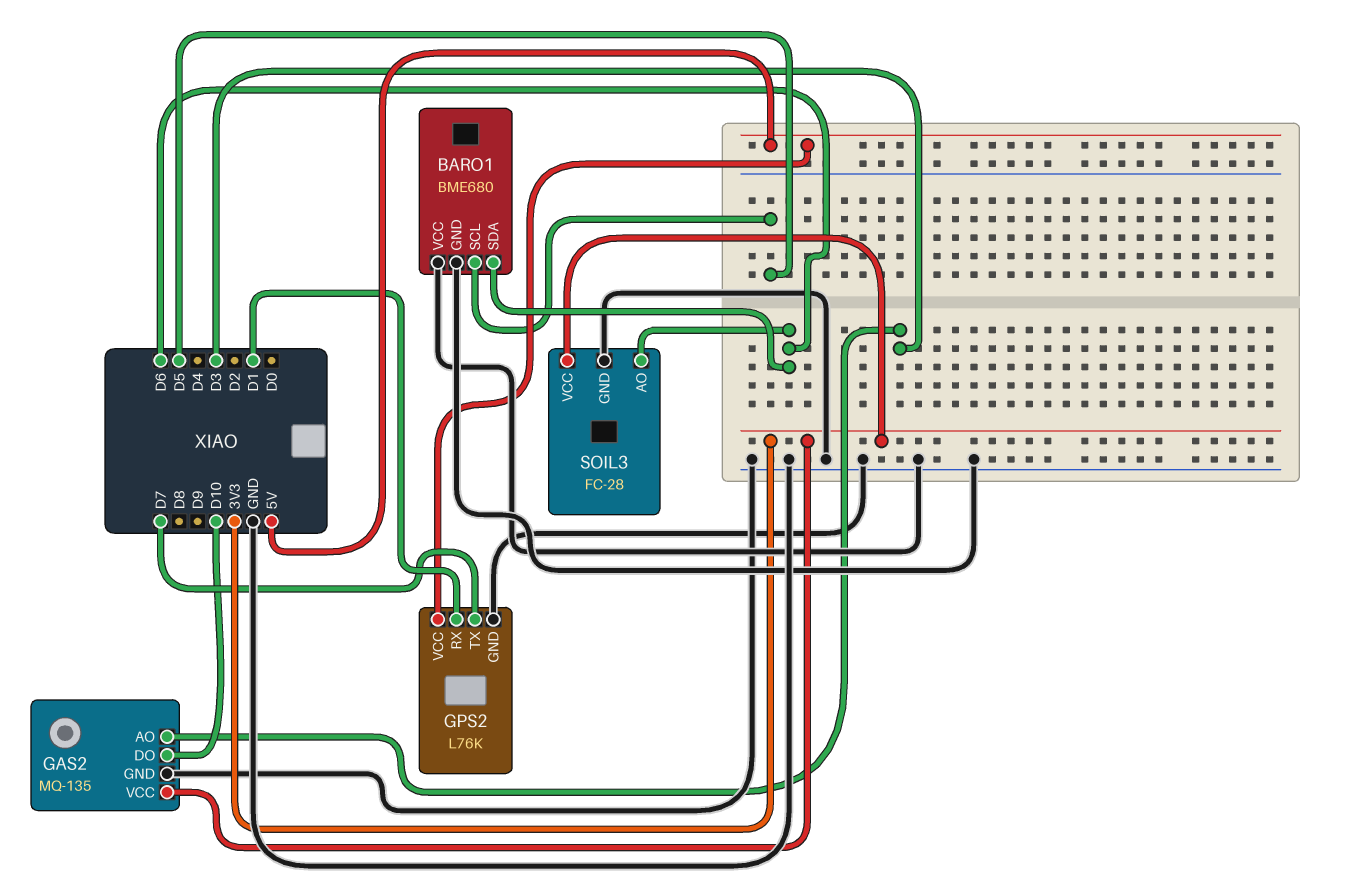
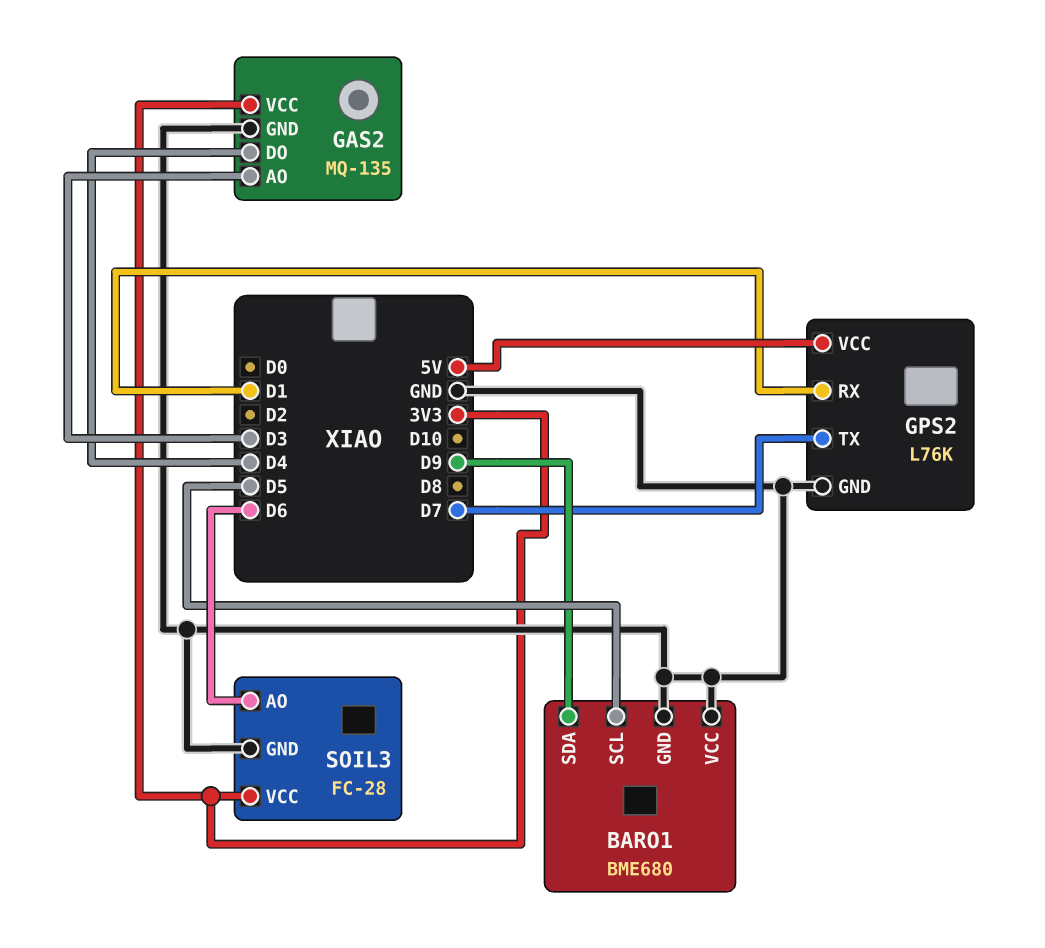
BARO1 pin SDA: D6 -> D9
GAS2 pin DO: D10 -> D4

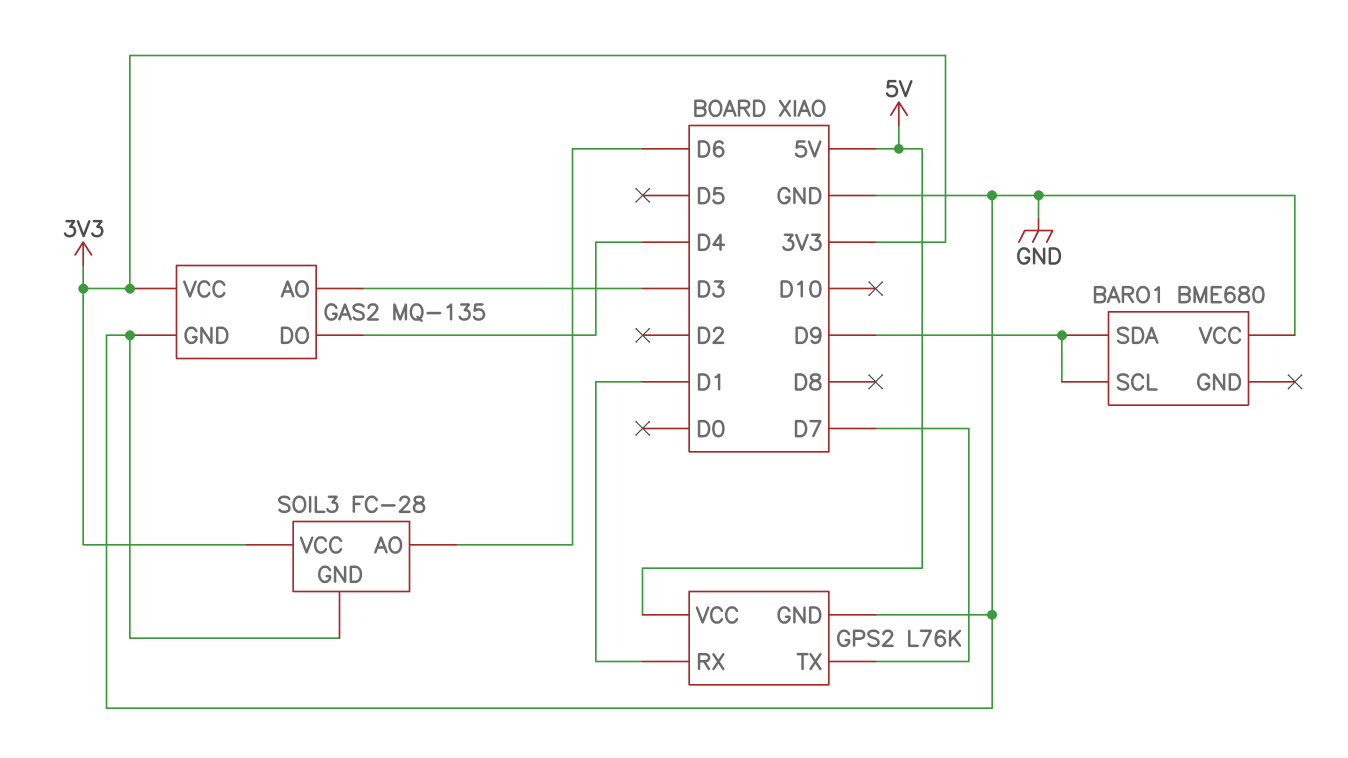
BARO1 pin GND: GND -> none
BARO1 pin SCL: D5 -> D9

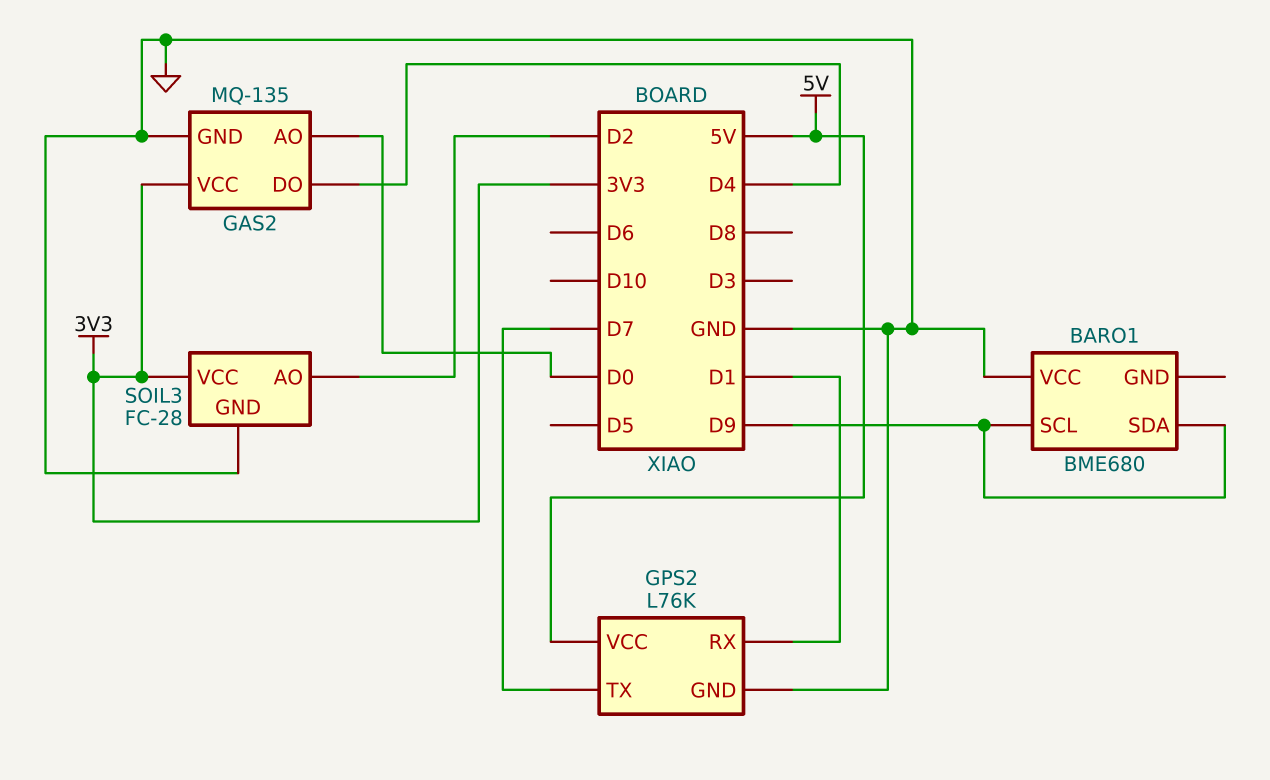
GAS2 pin AO: D3 -> D0
SOIL3 pin AO: D6 -> D2

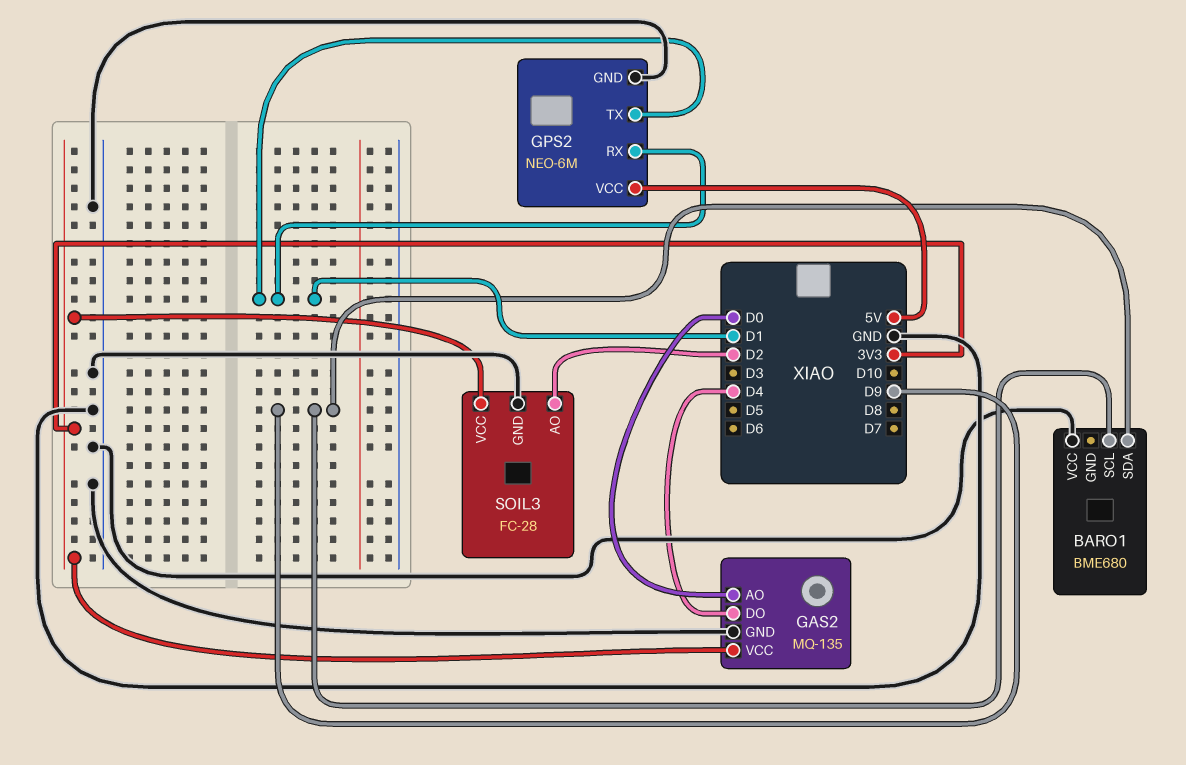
GPS2: L76K -> NEO-6M
GPS2 pin TX: D7 -> D1

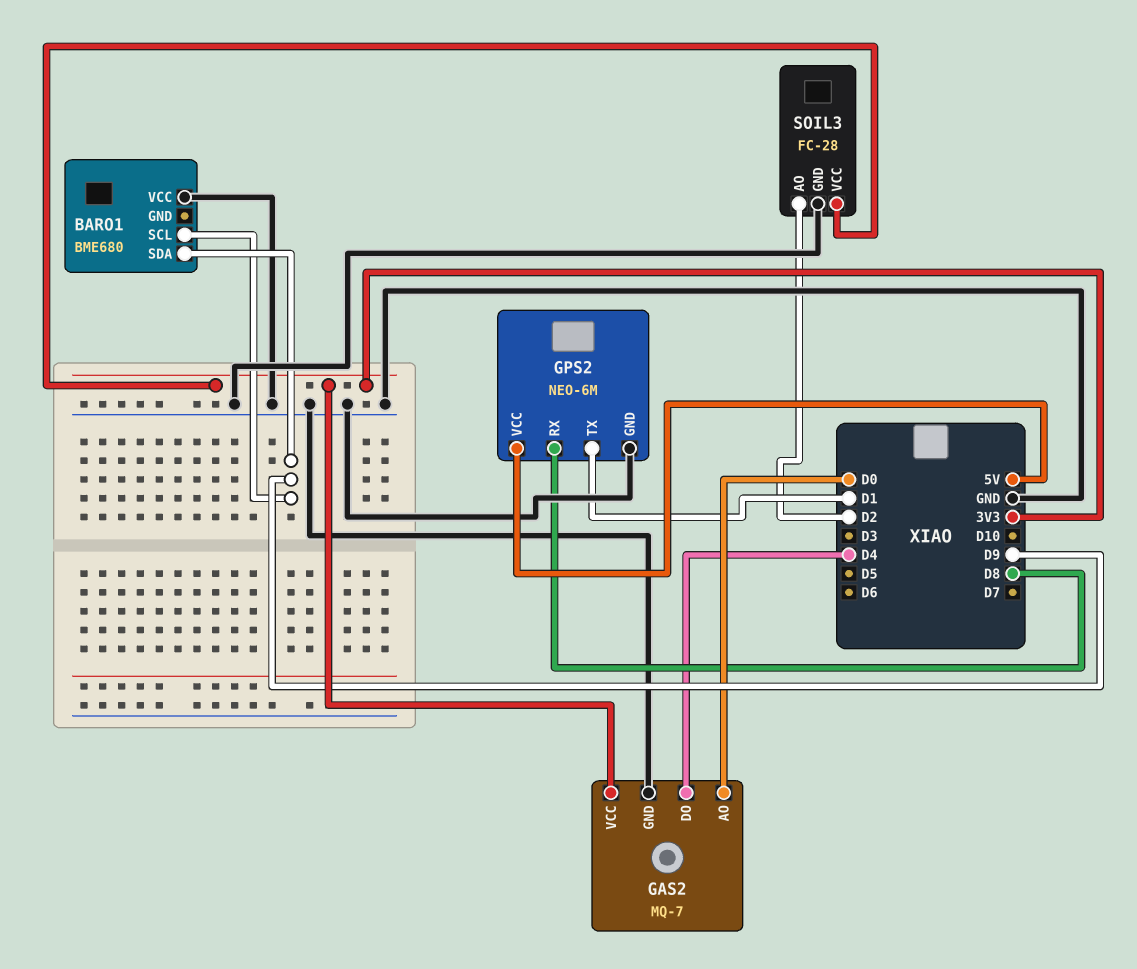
GAS2: MQ-135 -> MQ-7
GPS2 pin RX: D1 -> D8

